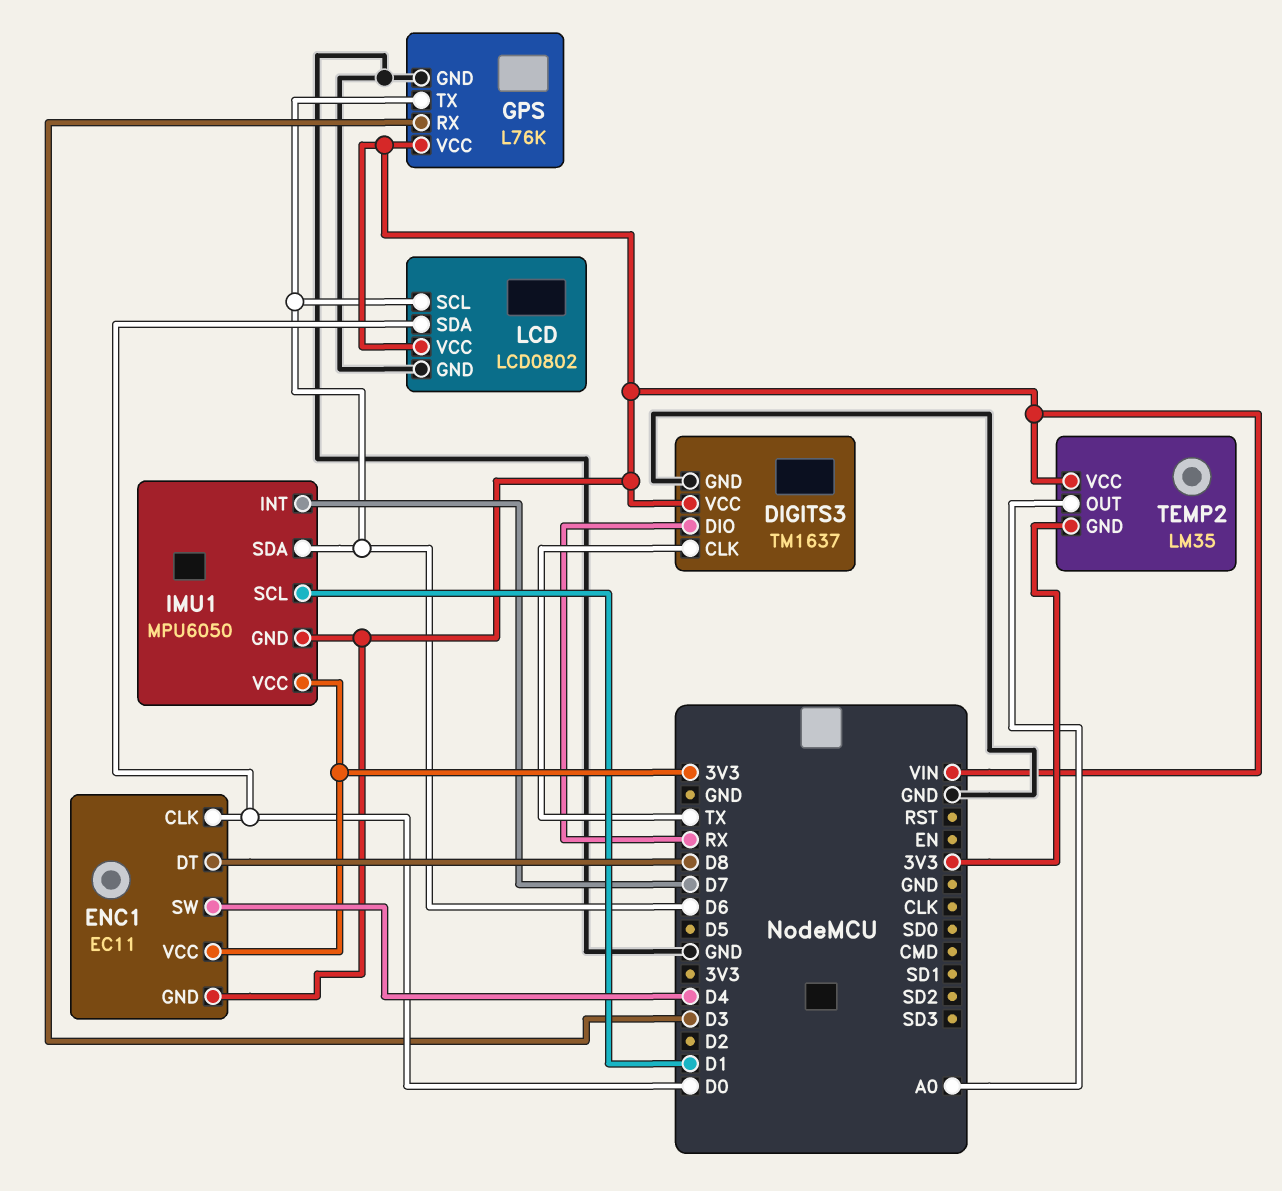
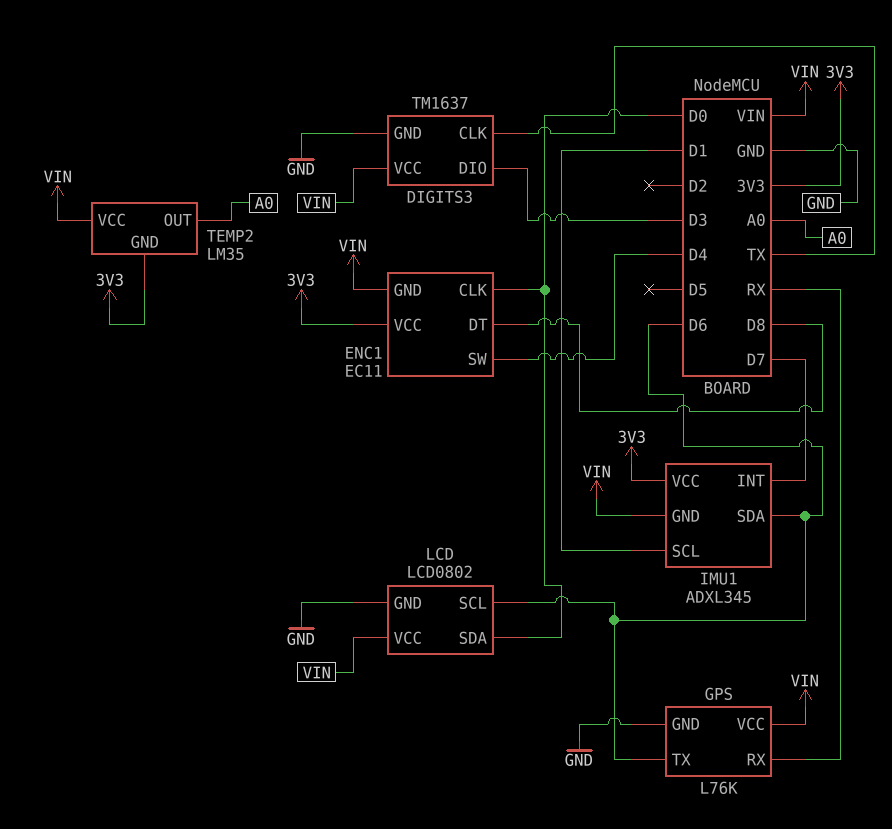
DIGITS3 pin DIO: RX -> D3
GPS pin RX: D3 -> RX
IMU1: MPU6050 -> ADXL345

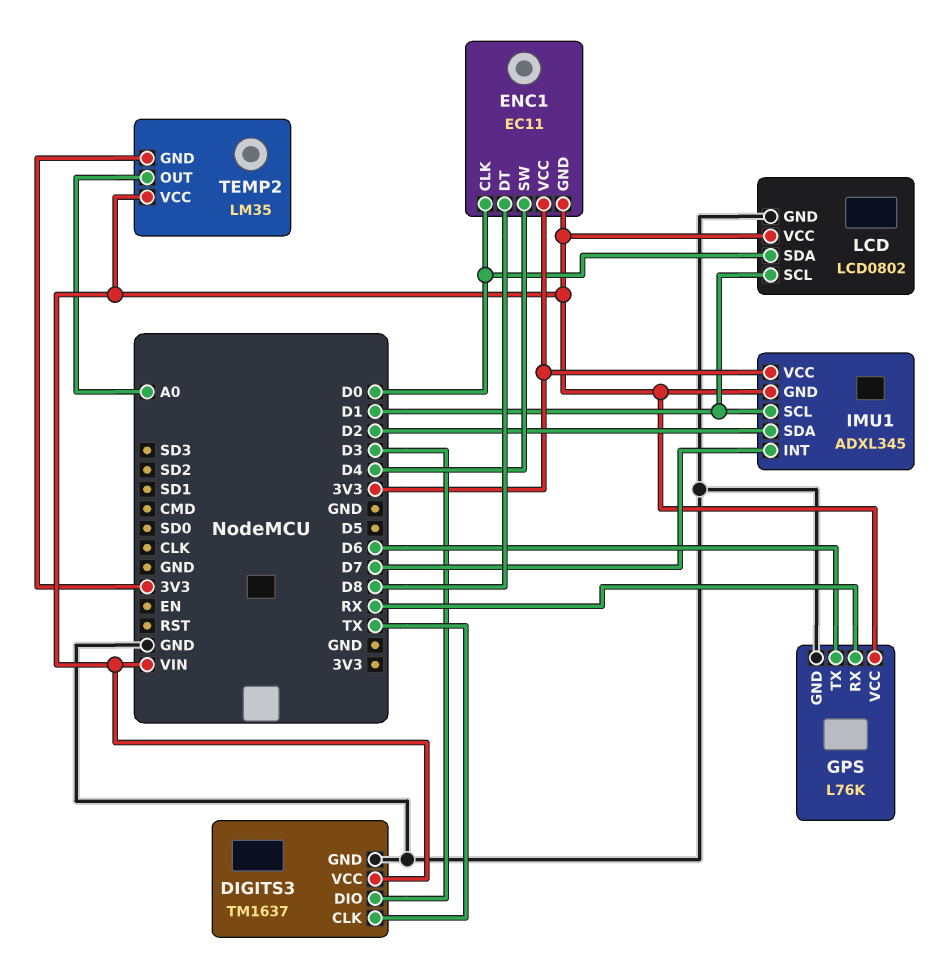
IMU1 pin SDA: D6 -> D2
LCD pin SCL: D6 -> D1

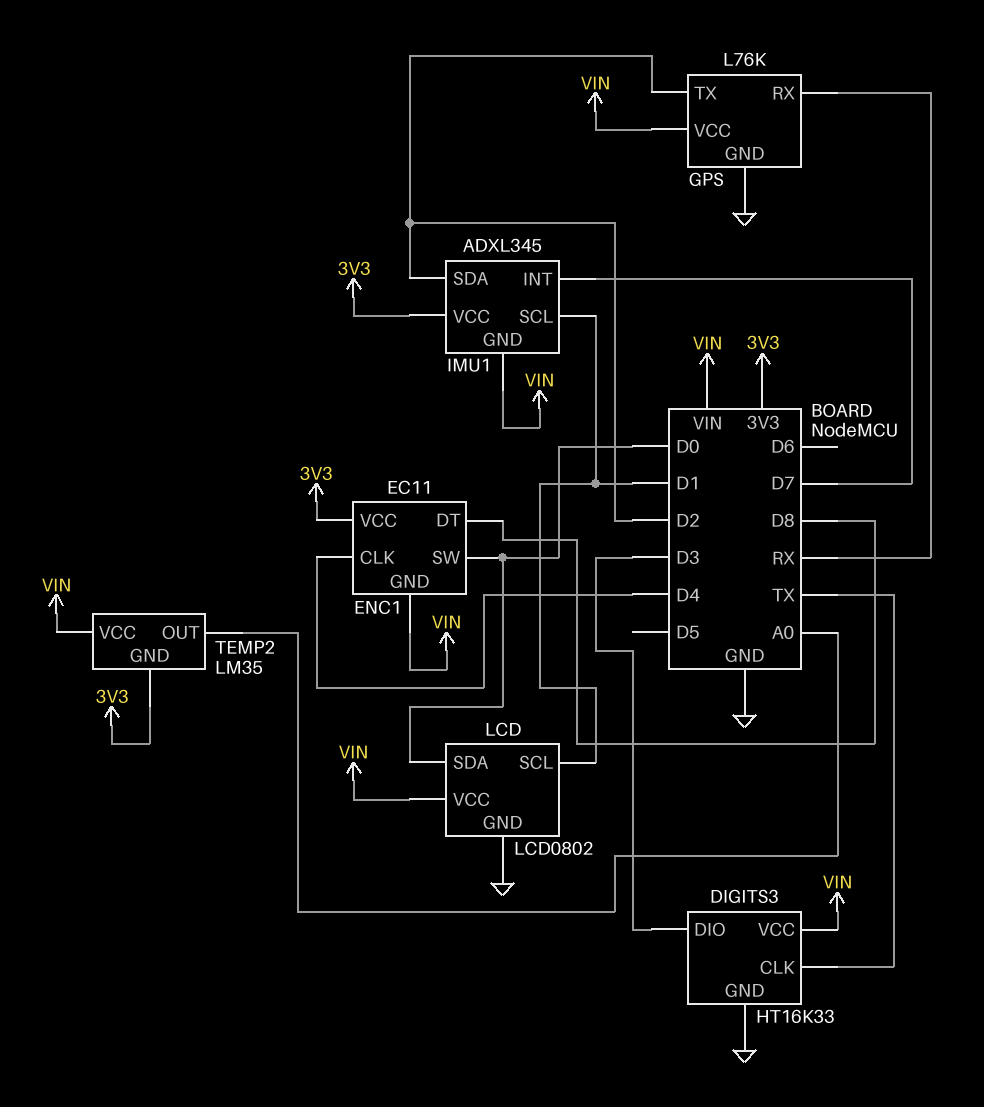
DIGITS3: TM1637 -> HT16K33
ENC1 pin CLK: D0 -> D4
ENC1 pin SW: D4 -> D0
GPS pin TX: D6 -> D2

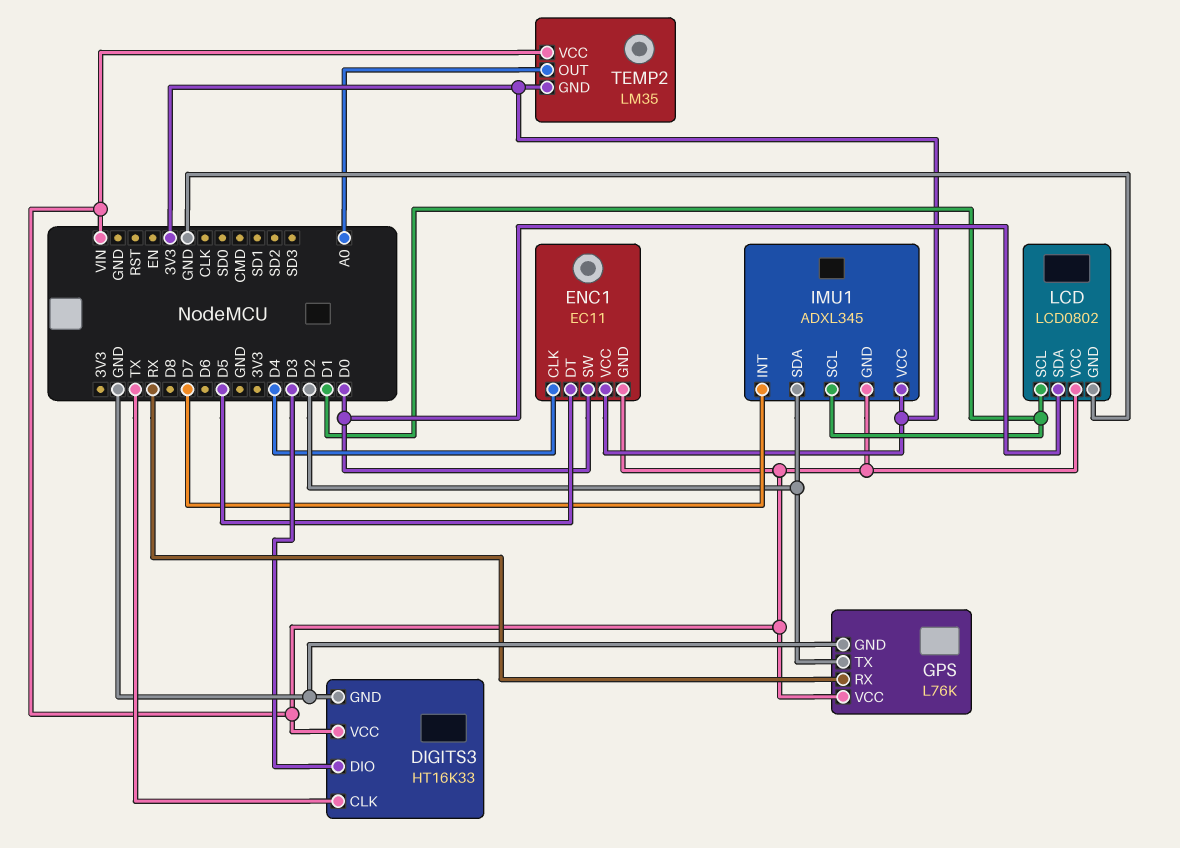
ENC1 pin DT: D8 -> D5

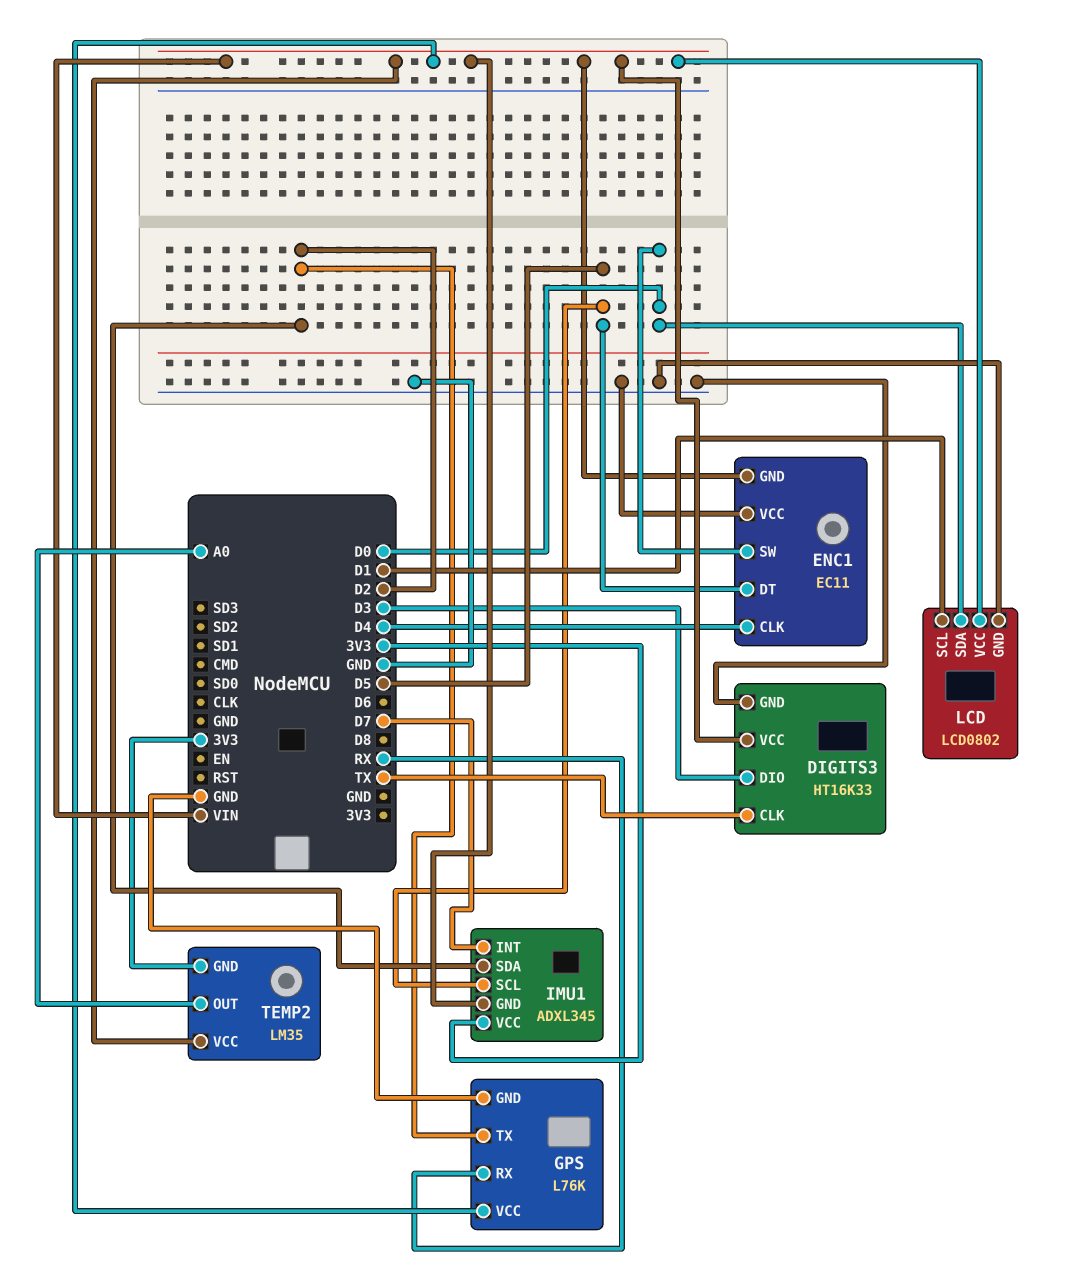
ENC1 pin VCC: 3V3 -> GND
IMU1 pin SCL: D1 -> D5

